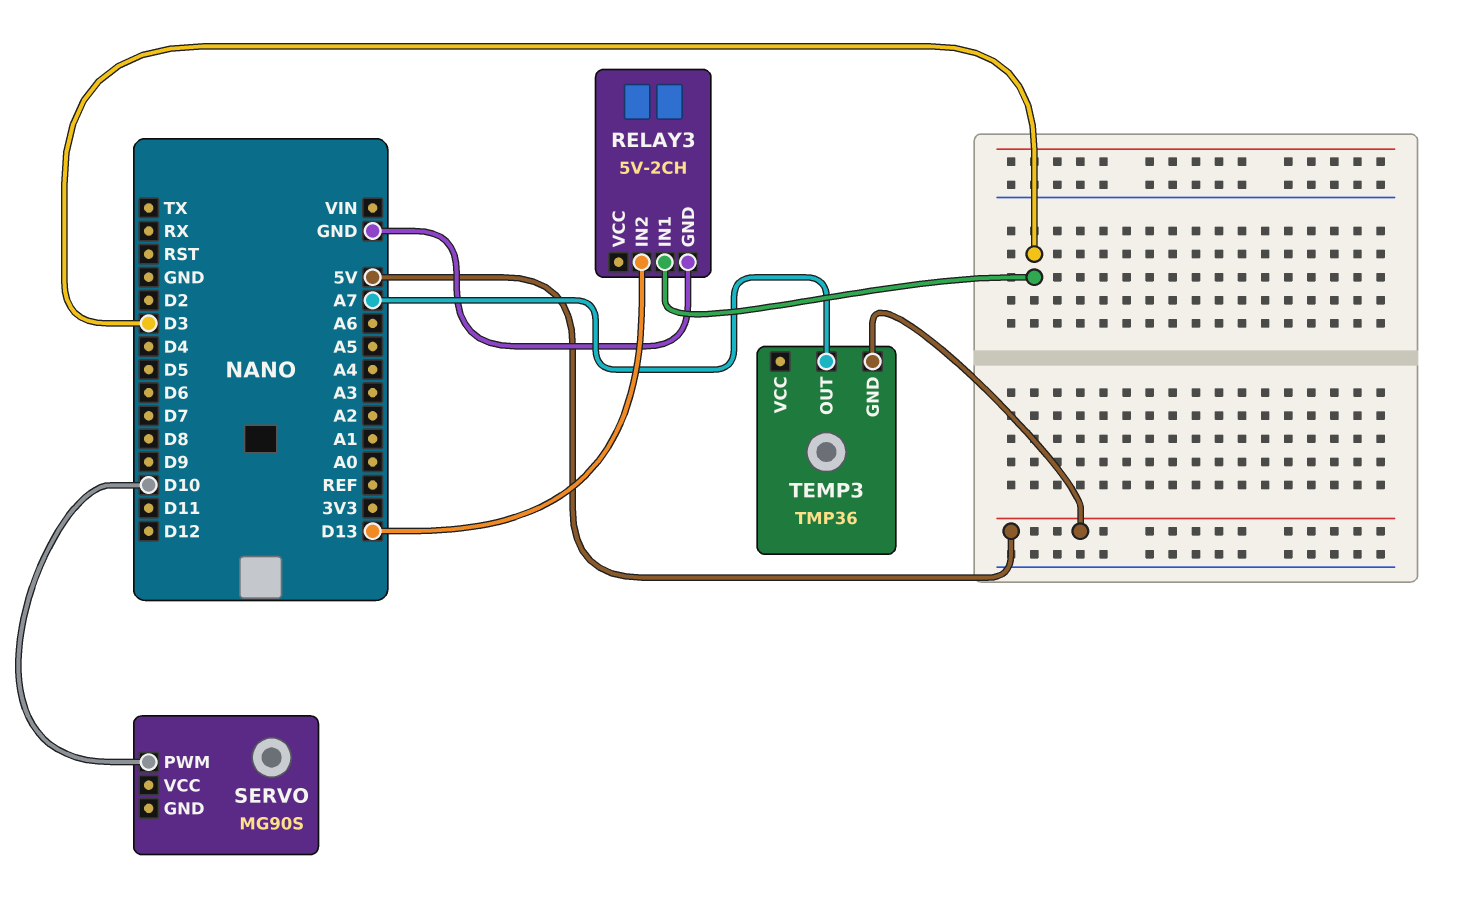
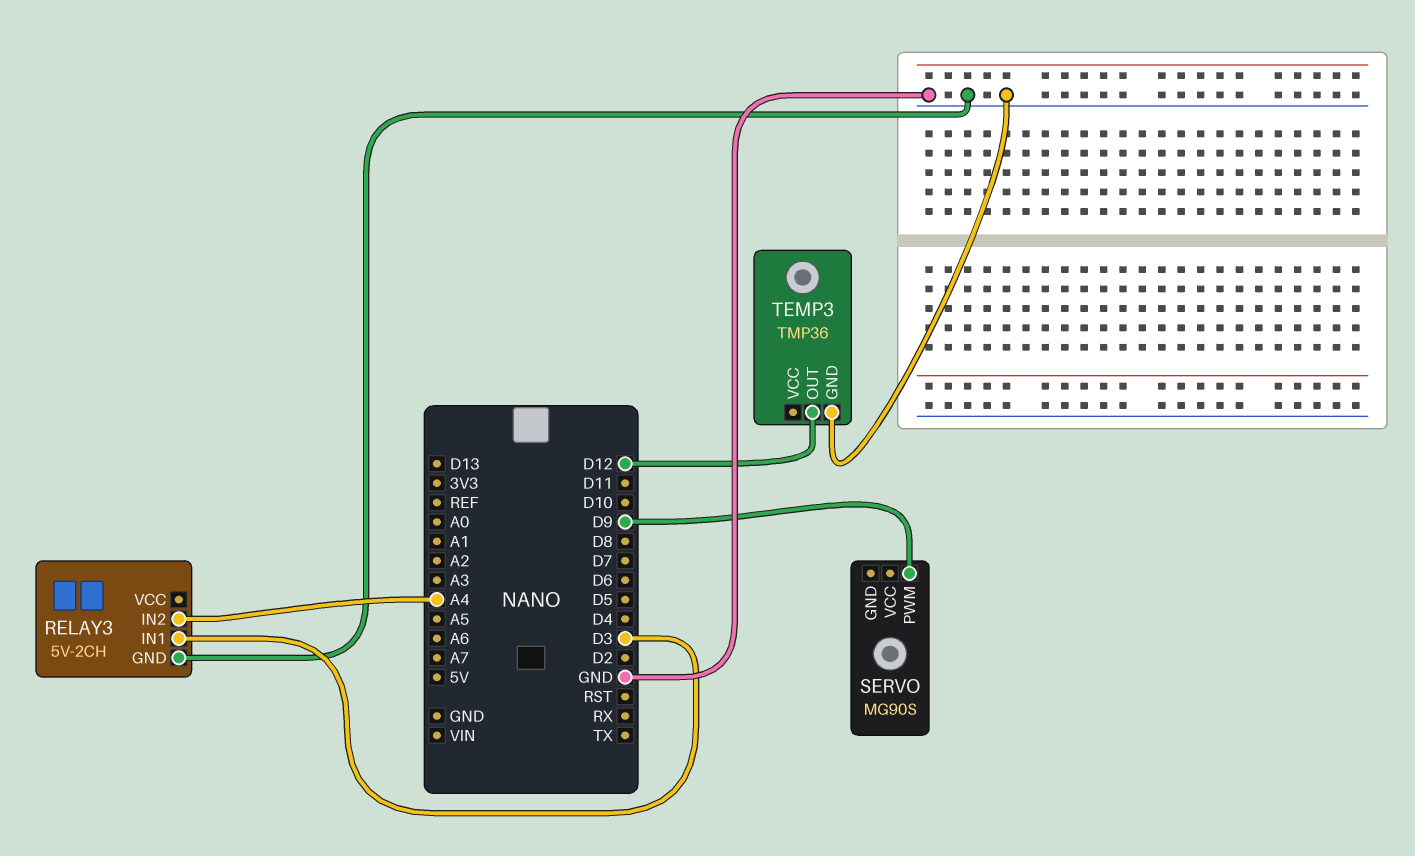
RELAY3 pin IN2: D13 -> A4
SERVO pin PWM: D10 -> D9
TEMP3 pin GND: 5V -> GND
TEMP3 pin OUT: A7 -> D12

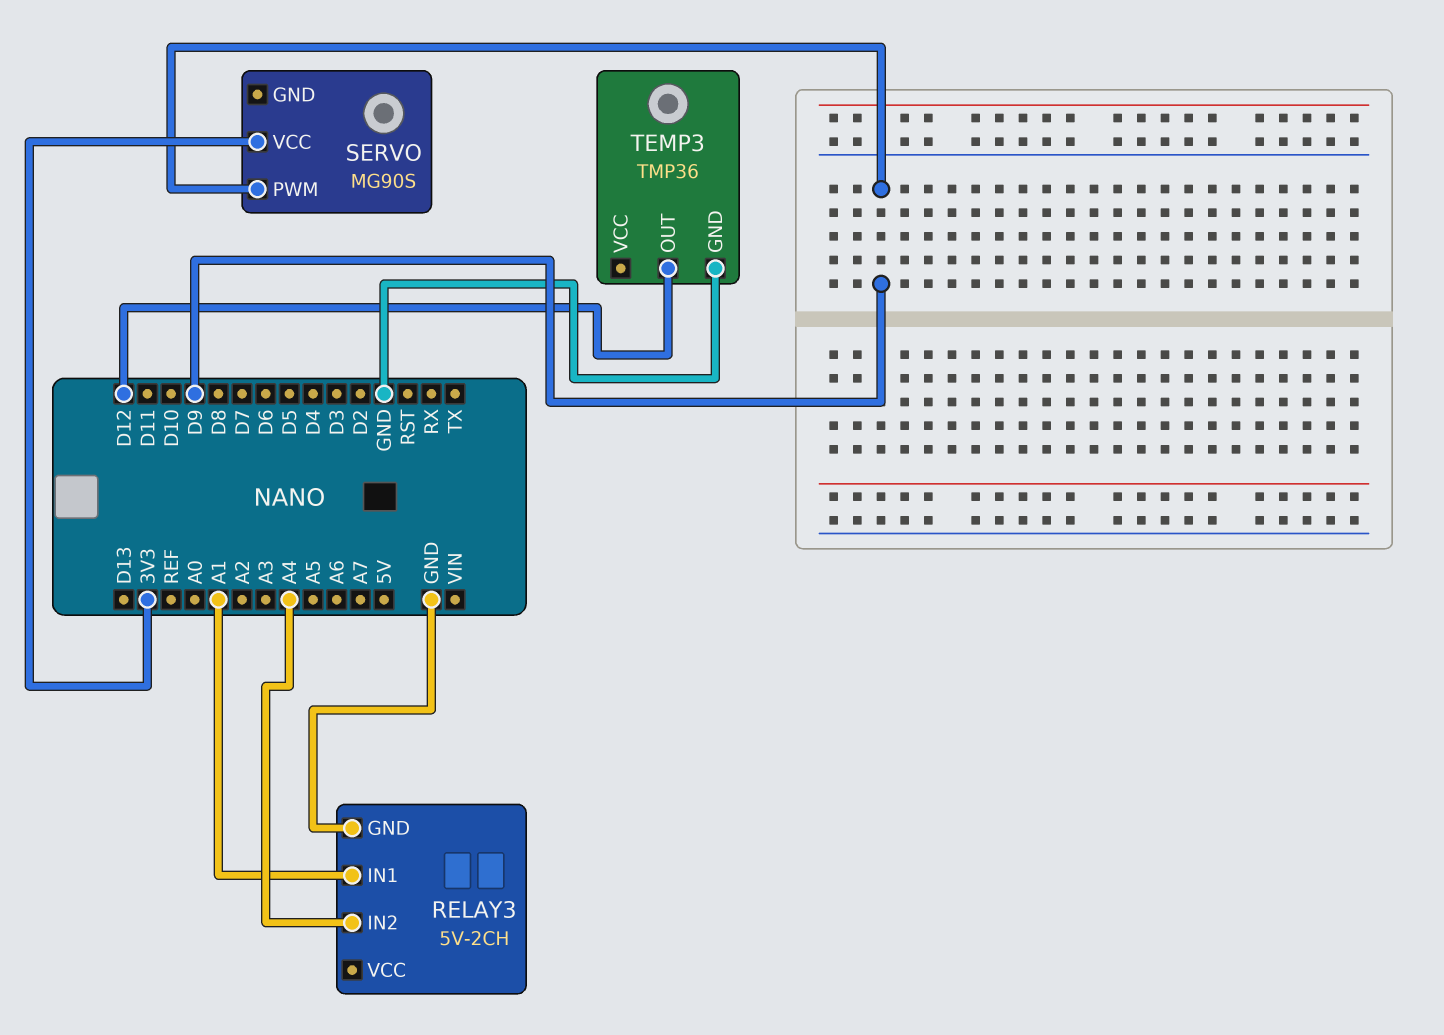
RELAY3 pin IN1: D3 -> A1
SERVO pin VCC: none -> 3V3

